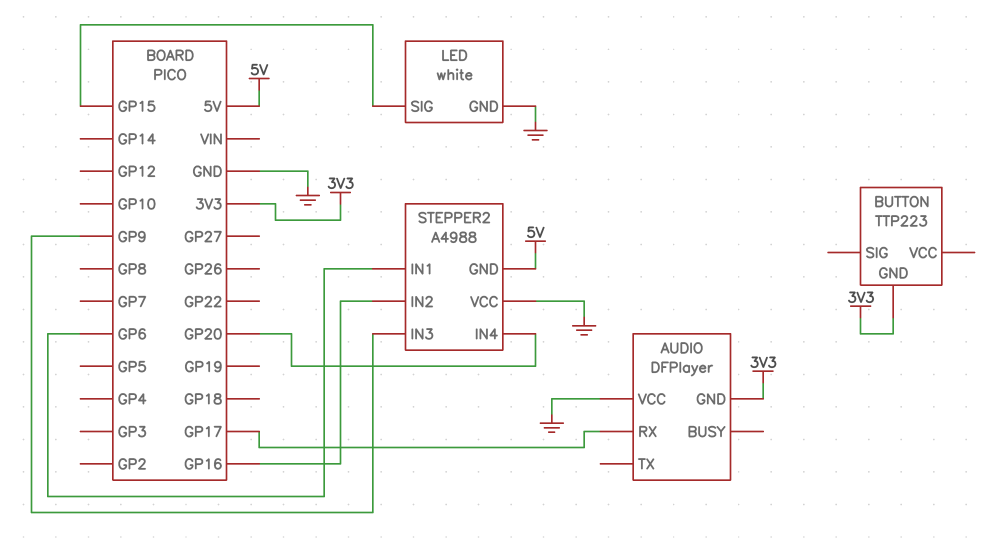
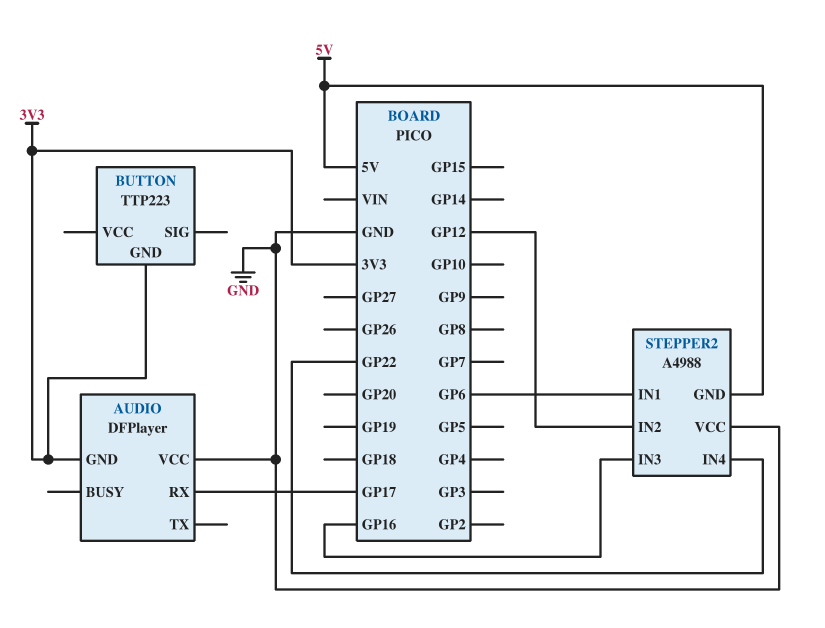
LED: white -> none
LED pin GND: GND -> none
LED pin SIG: GP15 -> none
STEPPER2 pin IN2: GP16 -> GP12
STEPPER2 pin IN3: GP9 -> GP16
STEPPER2 pin IN4: GP20 -> GP22

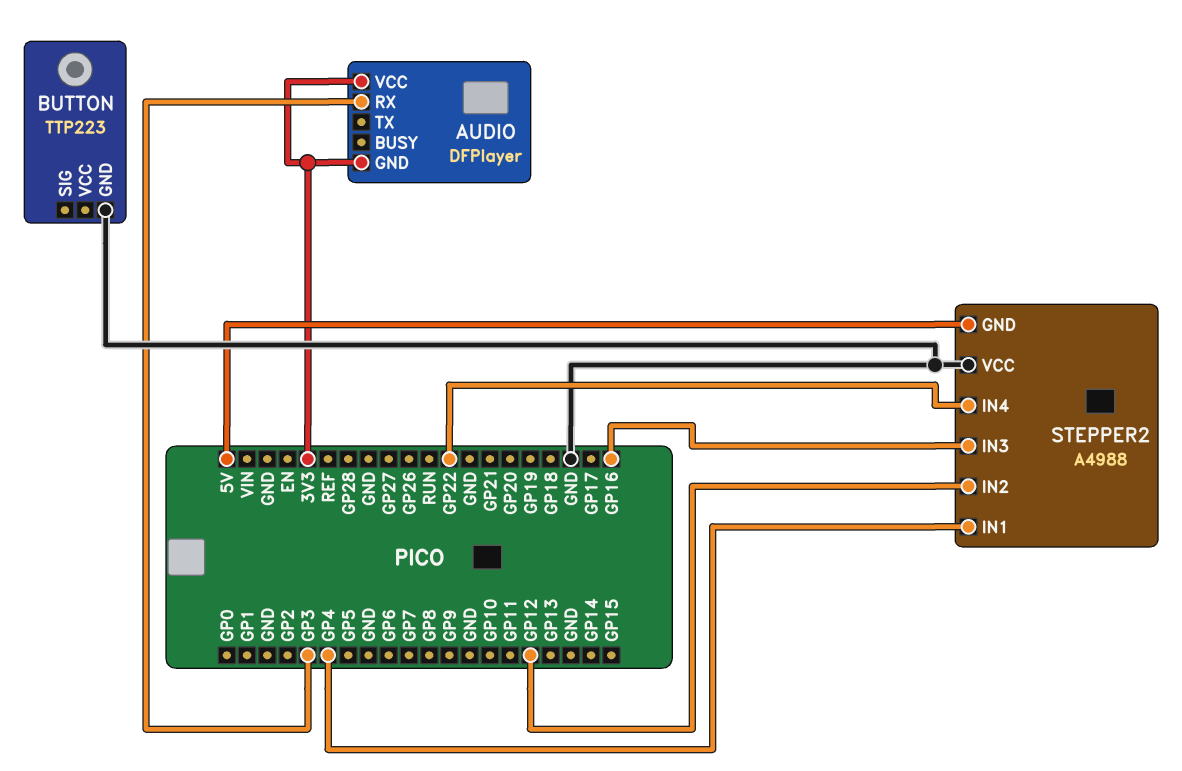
AUDIO pin RX: GP17 -> GP3
AUDIO pin VCC: GND -> 3V3
BUTTON pin GND: 3V3 -> GND
STEPPER2 pin IN1: GP6 -> GP4

